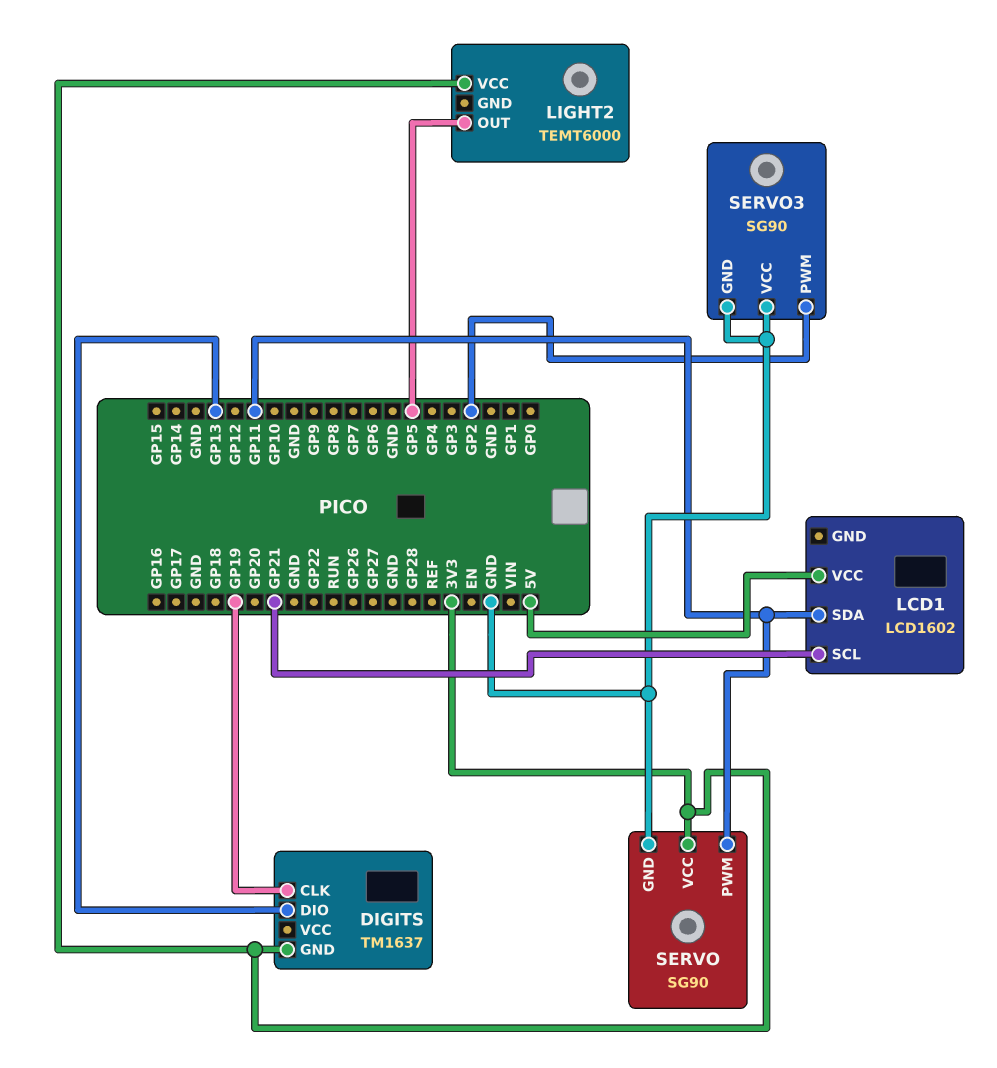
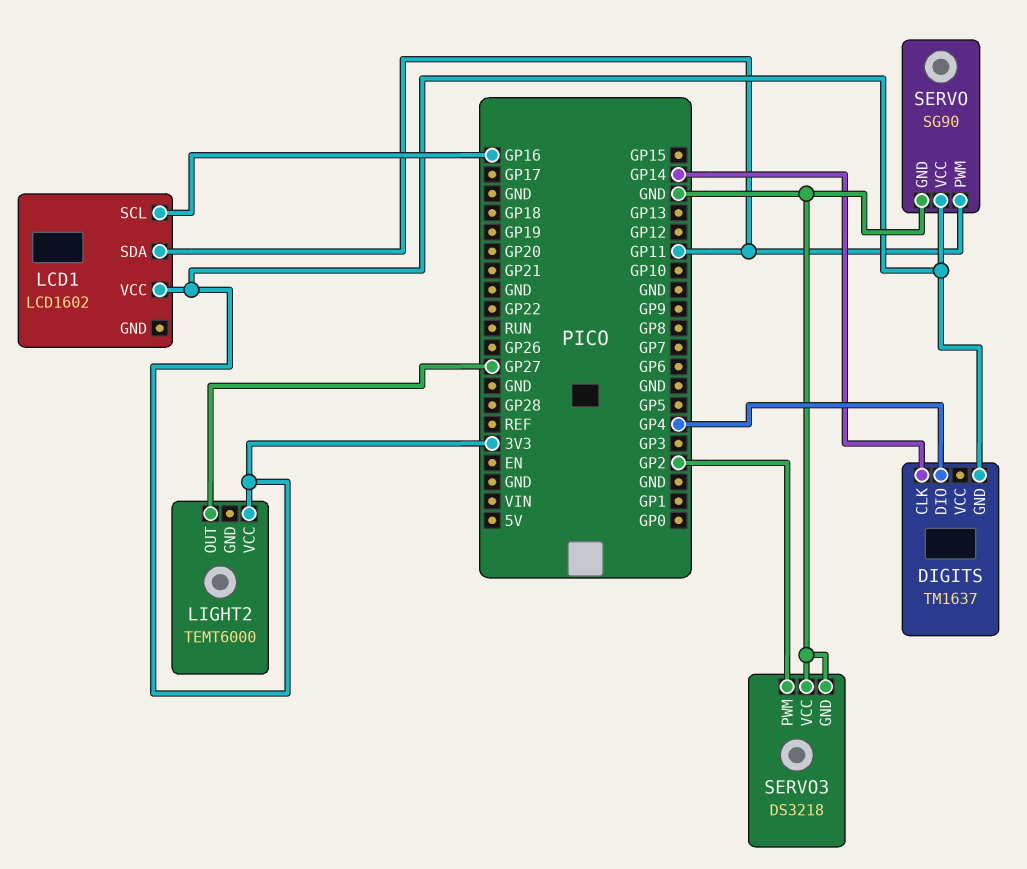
DIGITS pin CLK: GP19 -> GP14
DIGITS pin DIO: GP13 -> GP4
LCD1 pin SCL: GP21 -> GP16
LCD1 pin VCC: 5V -> 3V3
LIGHT2 pin OUT: GP5 -> GP27
SERVO3: SG90 -> DS3218

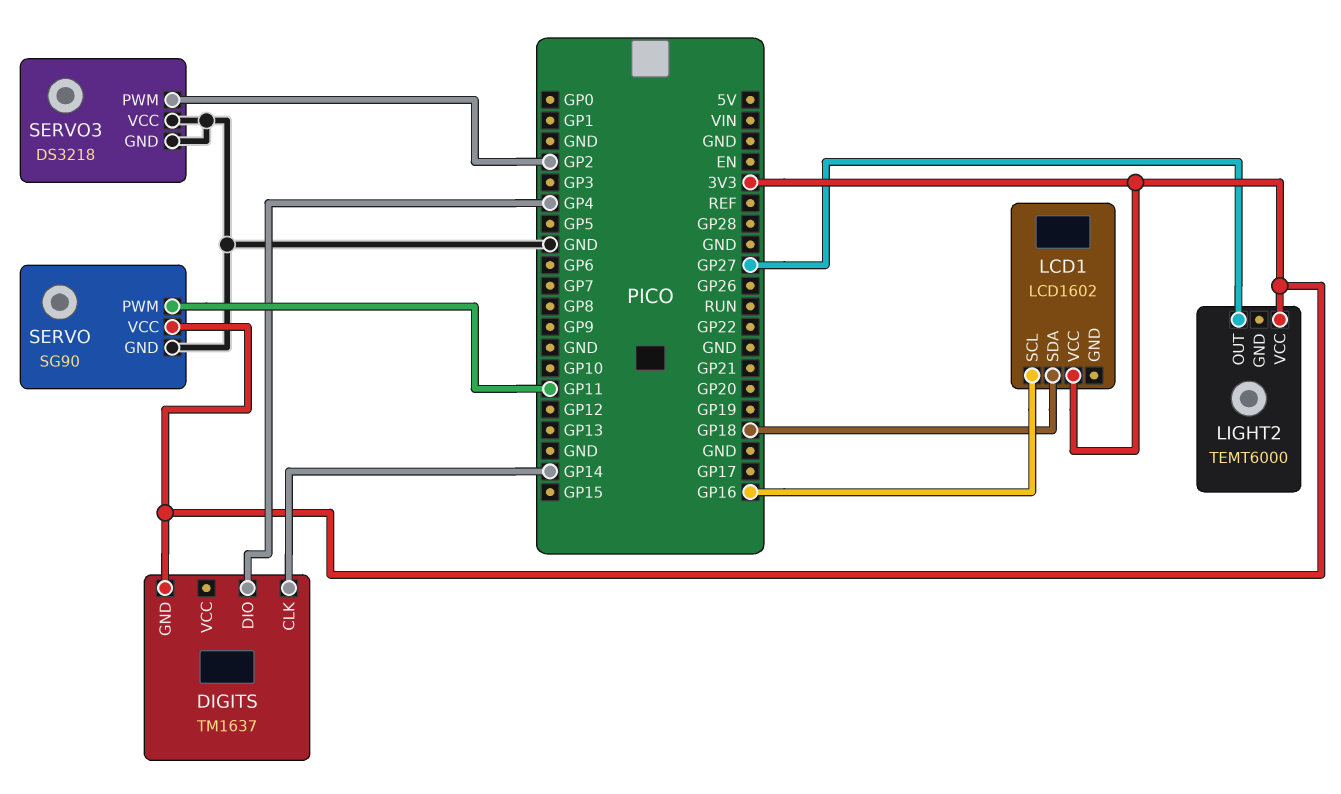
LCD1 pin SDA: GP11 -> GP18

